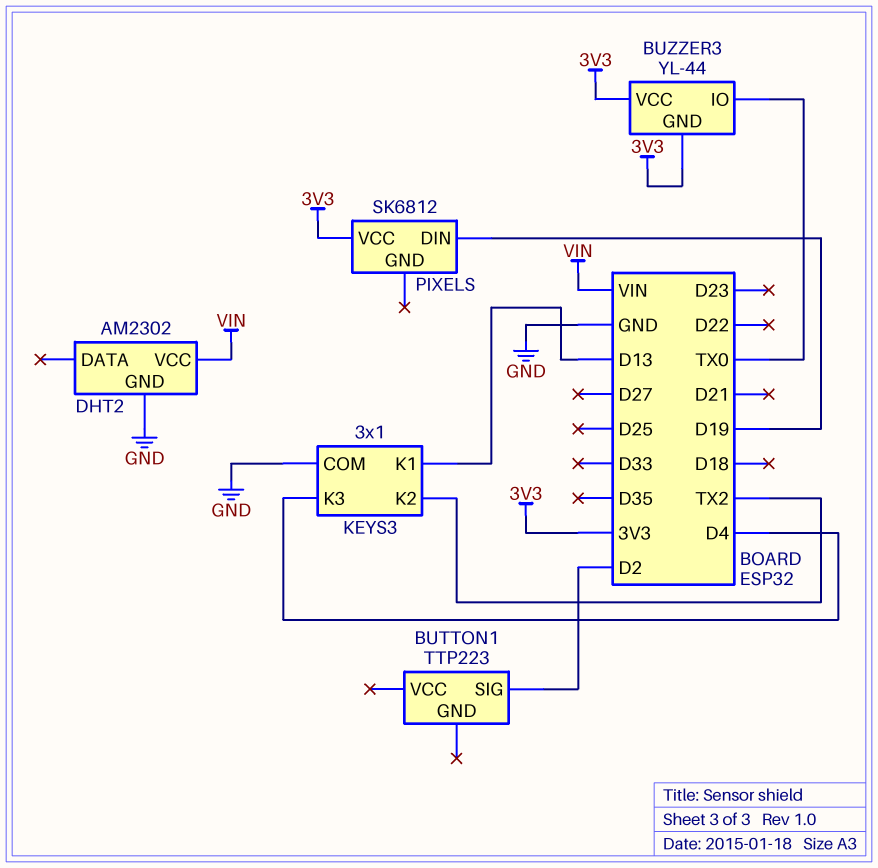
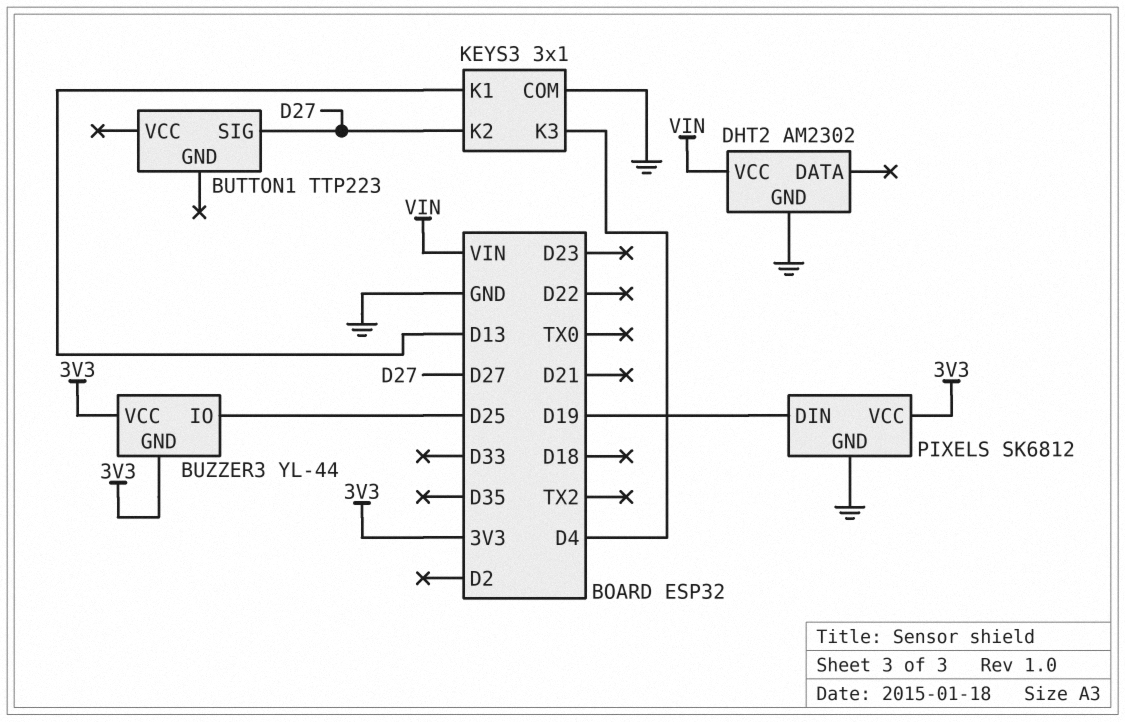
BUTTON1 pin SIG: D2 -> D27
BUZZER3 pin IO: TX0 -> D25
KEYS3 pin K2: TX2 -> D27
PIXELS pin GND: none -> GND

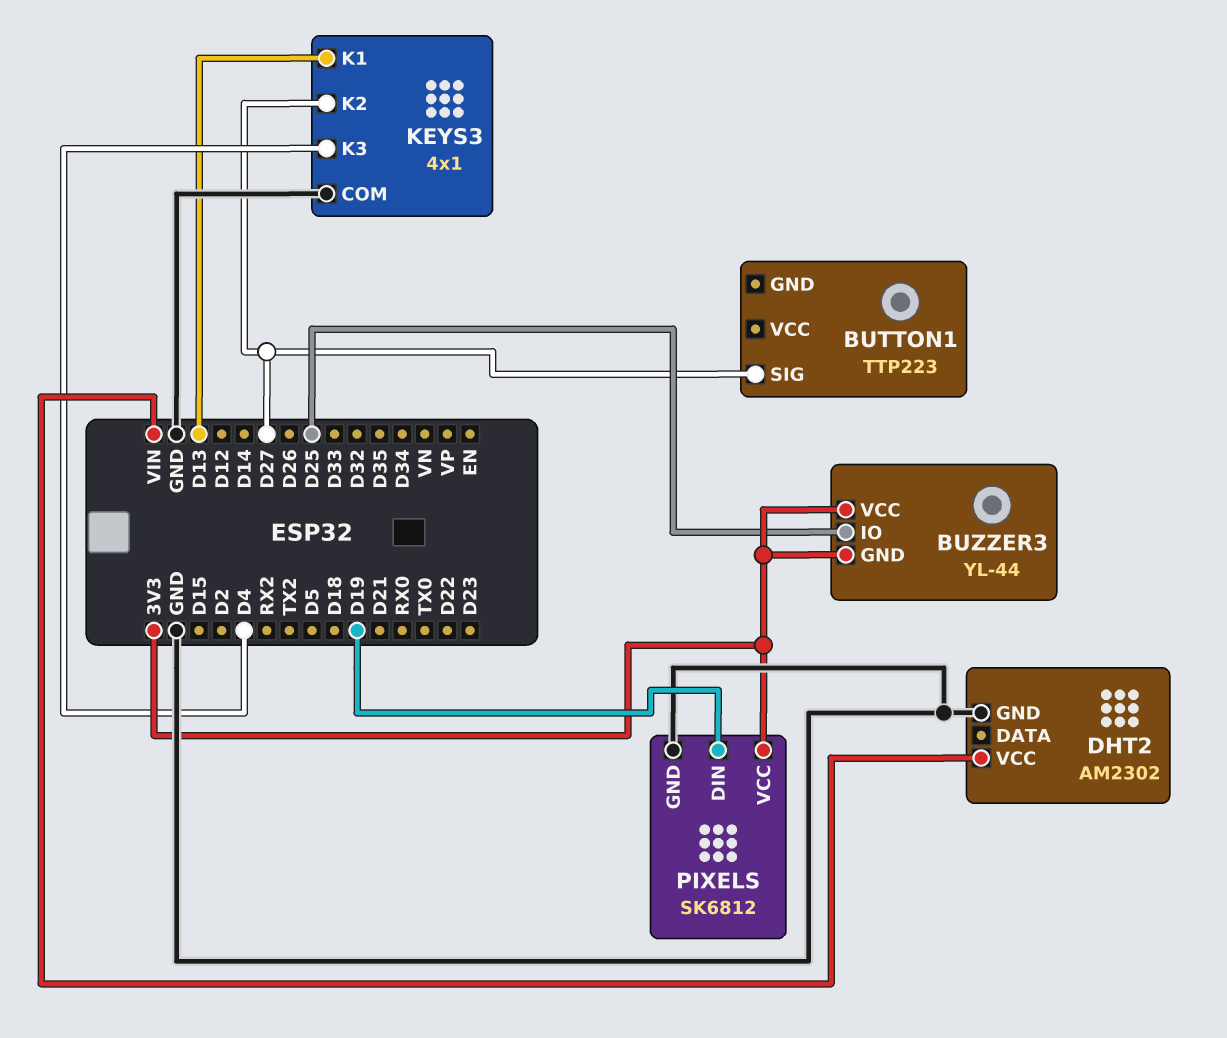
KEYS3: 3x1 -> 4x1

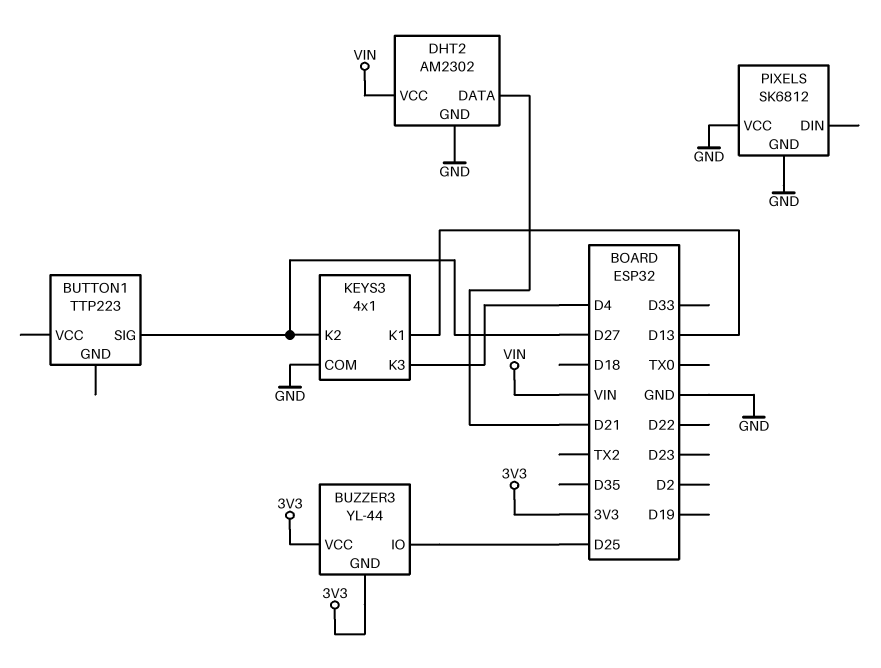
DHT2 pin DATA: none -> D21
PIXELS pin DIN: D19 -> none
PIXELS pin VCC: 3V3 -> GND

